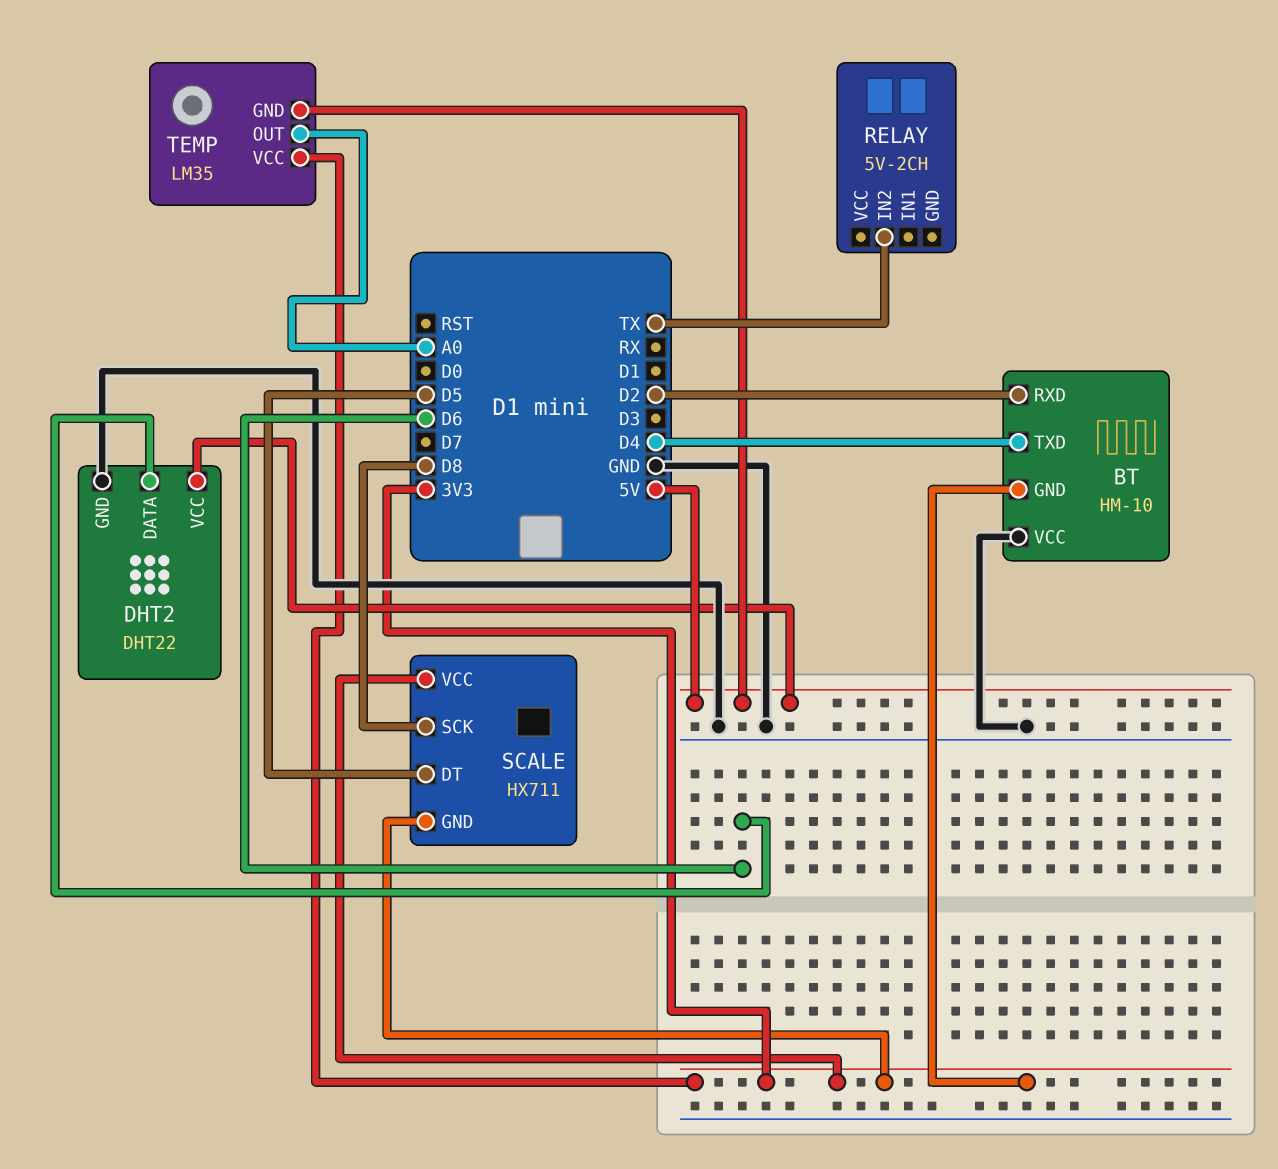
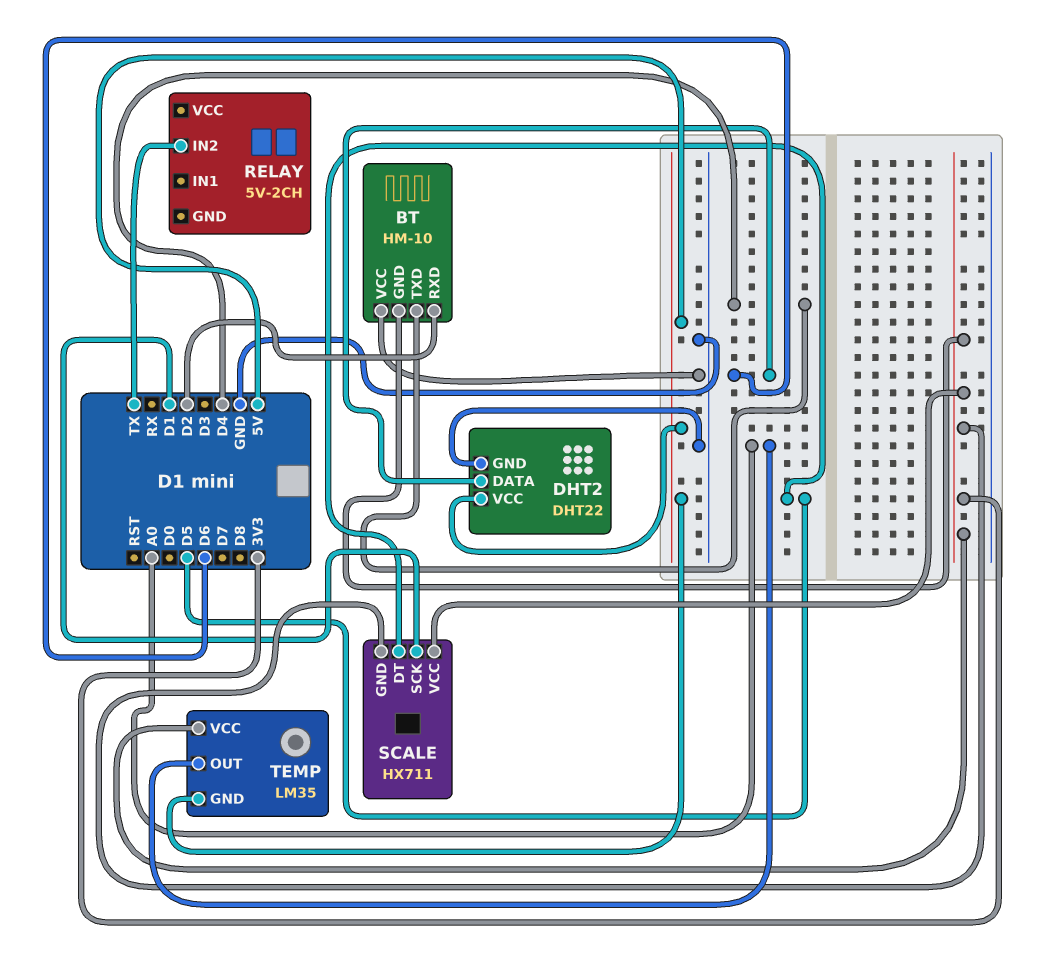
SCALE pin SCK: D8 -> D1

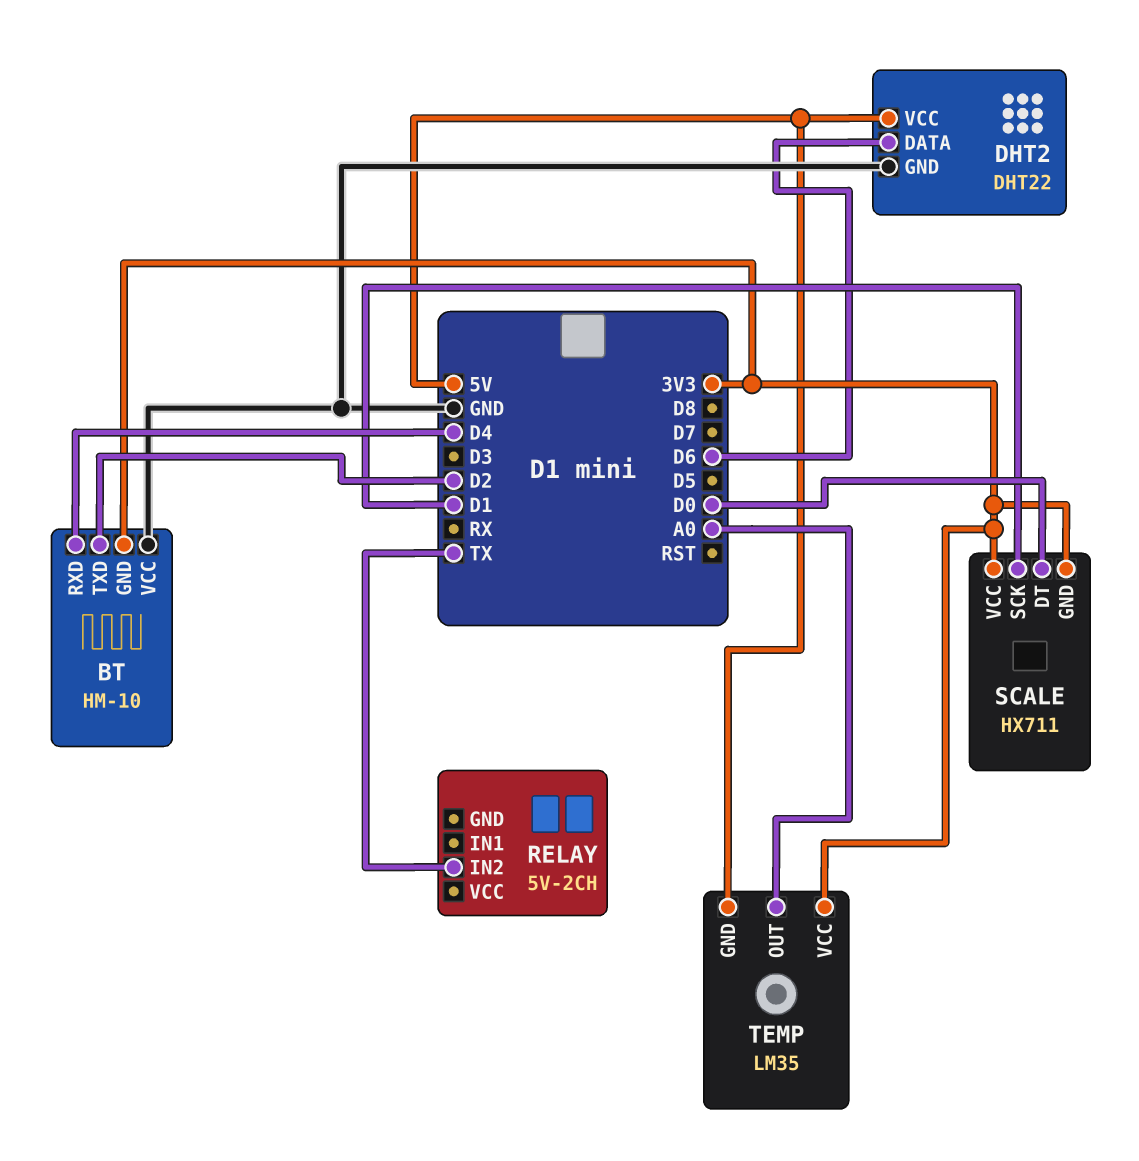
BT pin RXD: D2 -> D4
BT pin TXD: D4 -> D2
SCALE pin DT: D5 -> D0

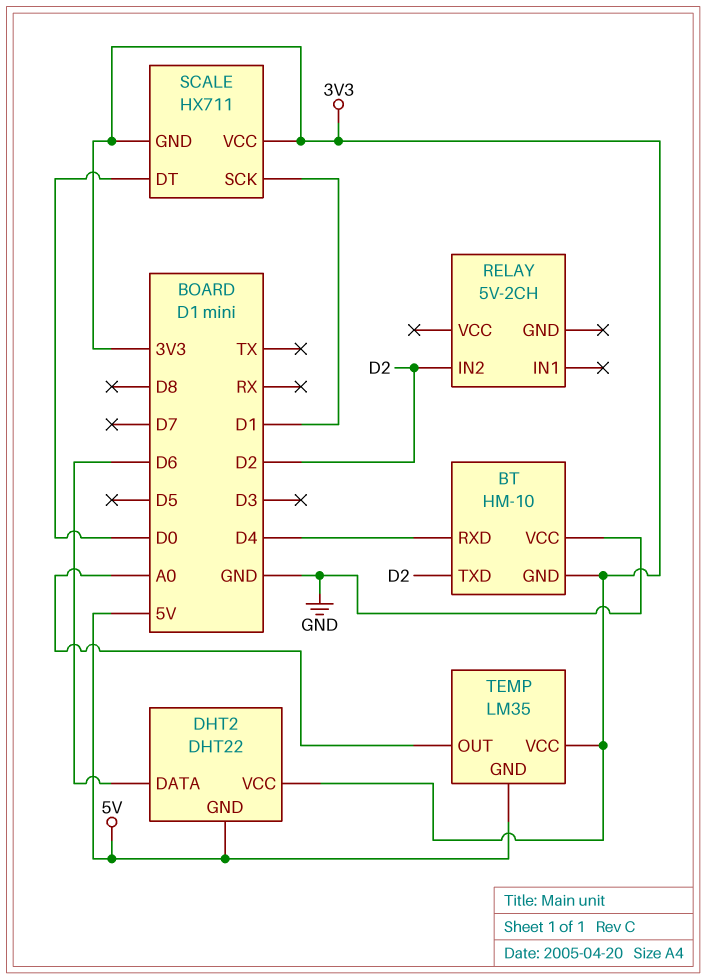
DHT2 pin GND: GND -> 5V
DHT2 pin VCC: 5V -> 3V3
RELAY pin IN2: TX -> D2

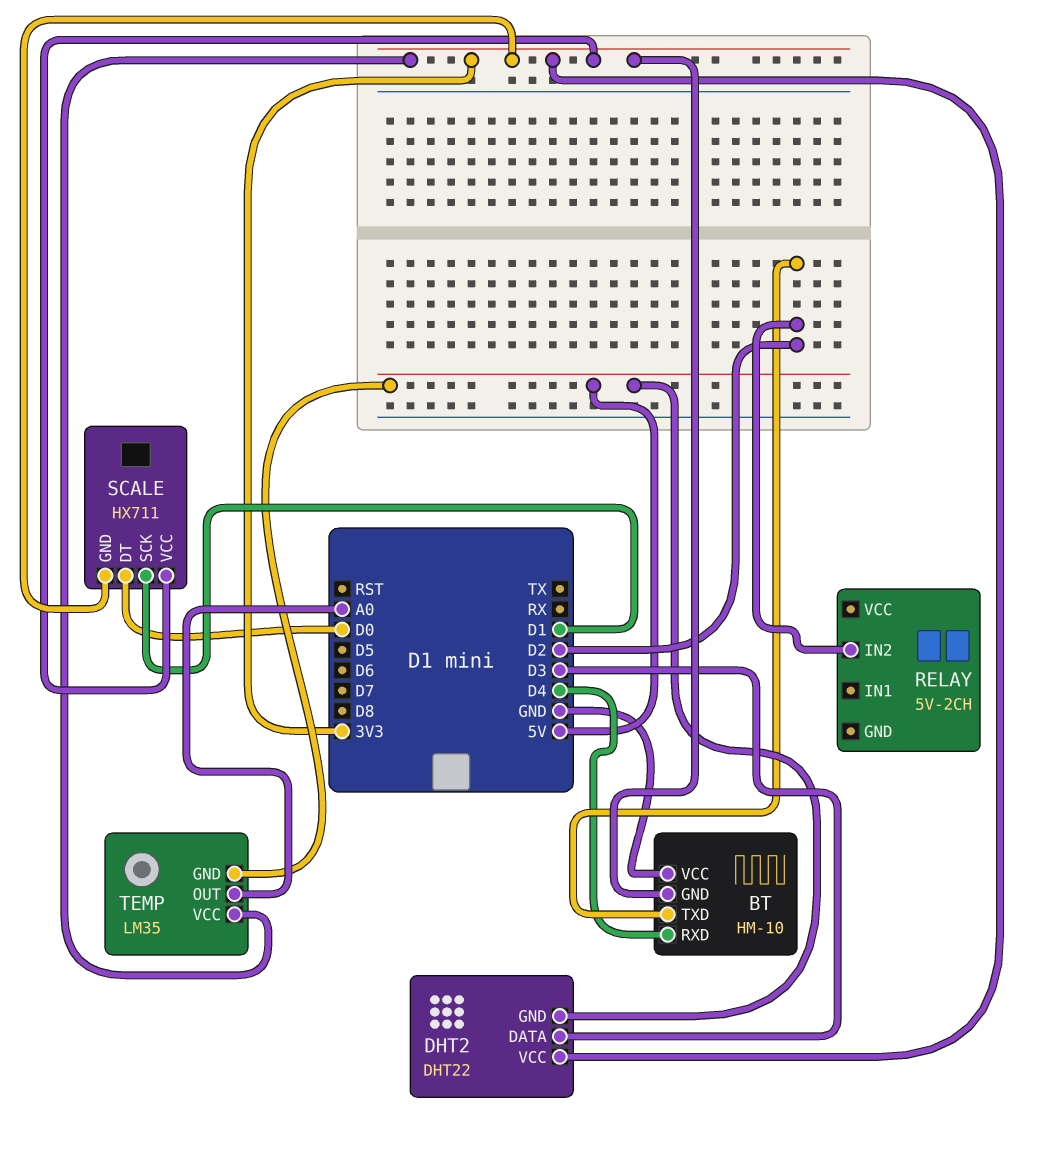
DHT2 pin DATA: D6 -> D3

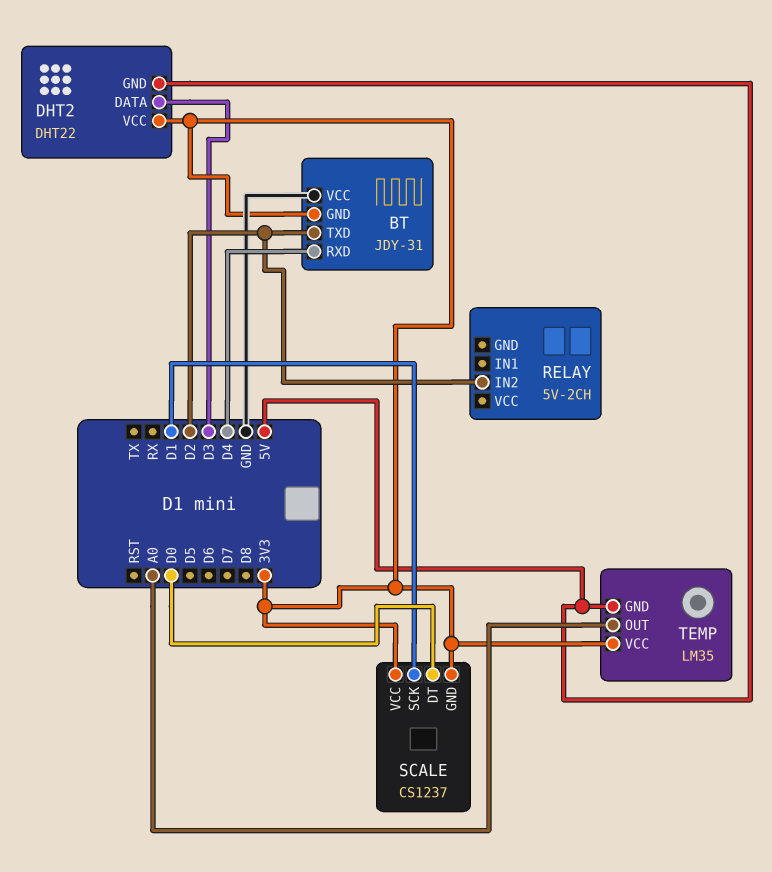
BT: HM-10 -> JDY-31
SCALE: HX711 -> CS1237

